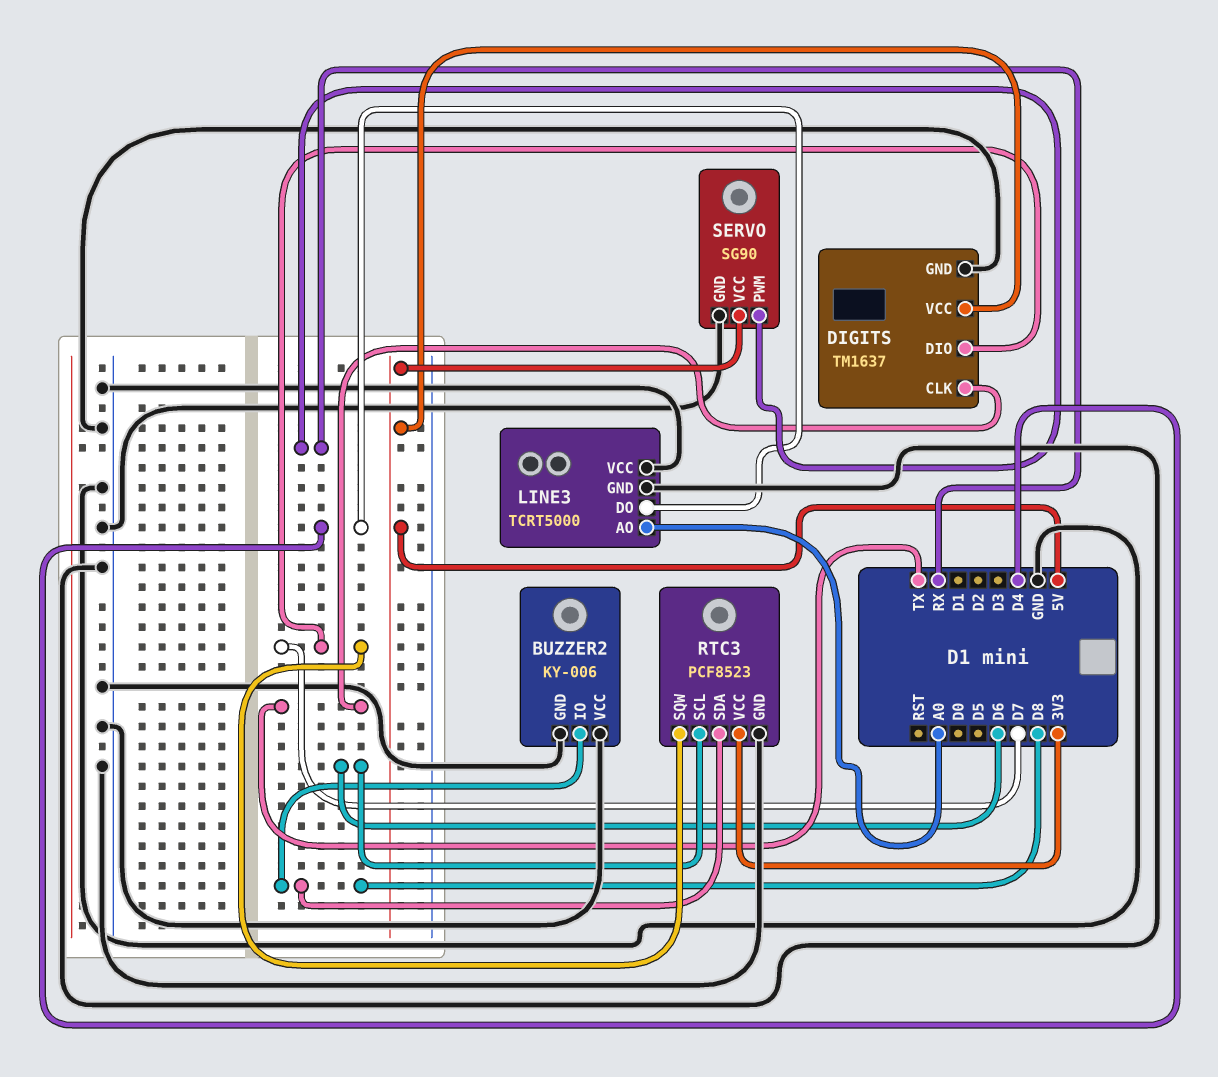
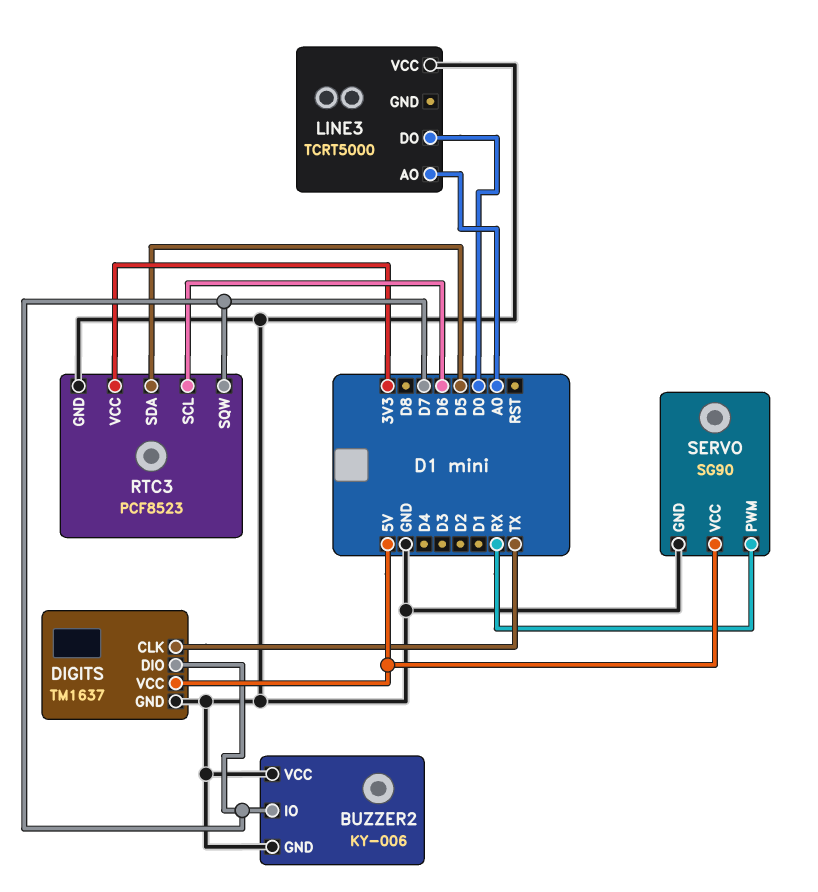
BUZZER2 pin IO: D8 -> D7
LINE3 pin DO: D4 -> D0
LINE3 pin GND: GND -> none
RTC3 pin SDA: D8 -> D5

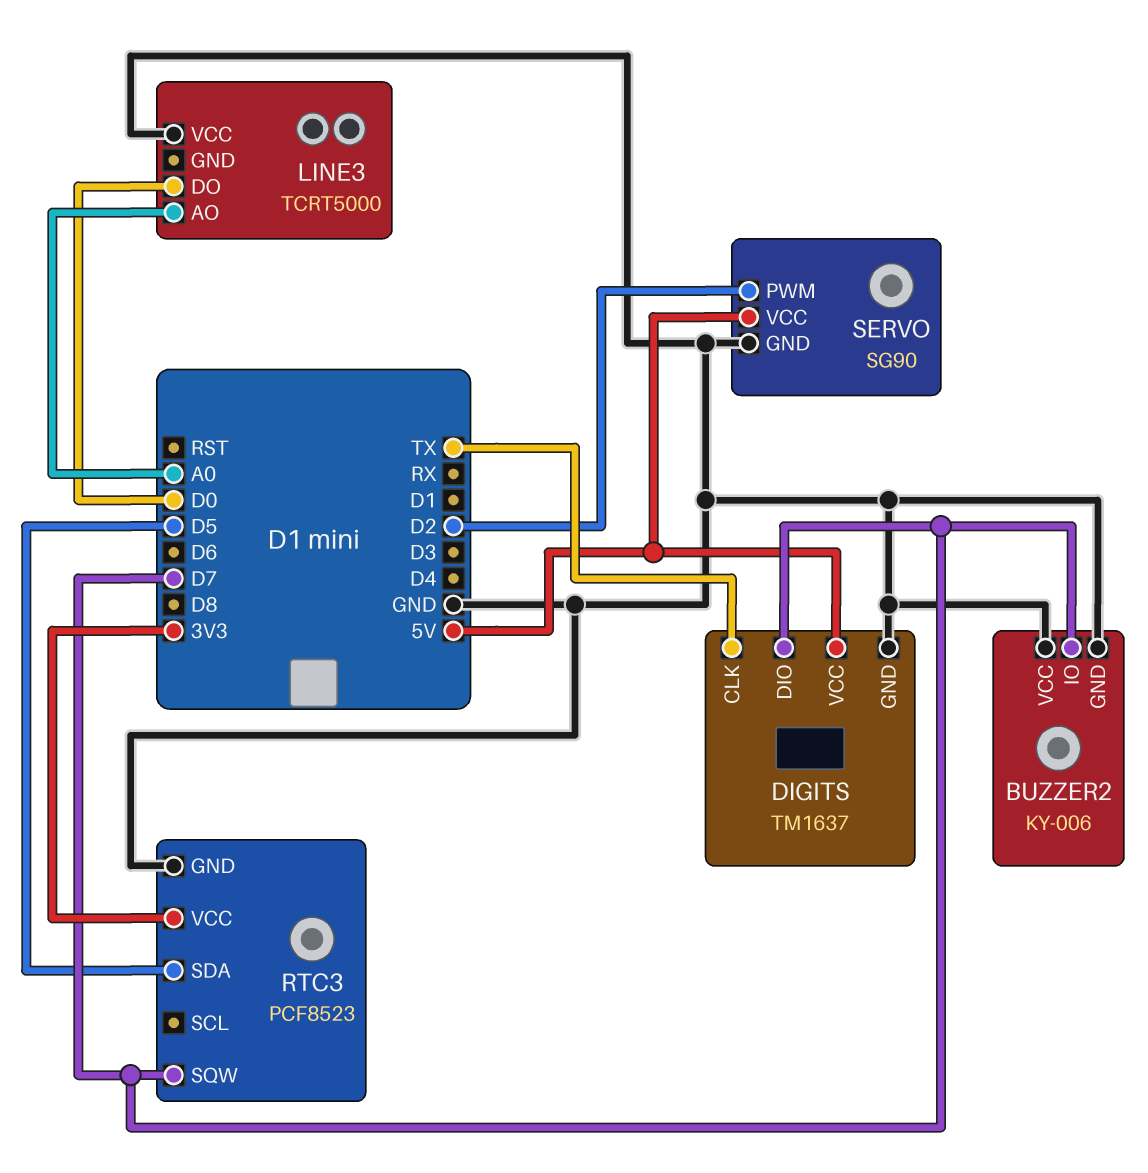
RTC3 pin SCL: D6 -> none
SERVO pin PWM: RX -> D2

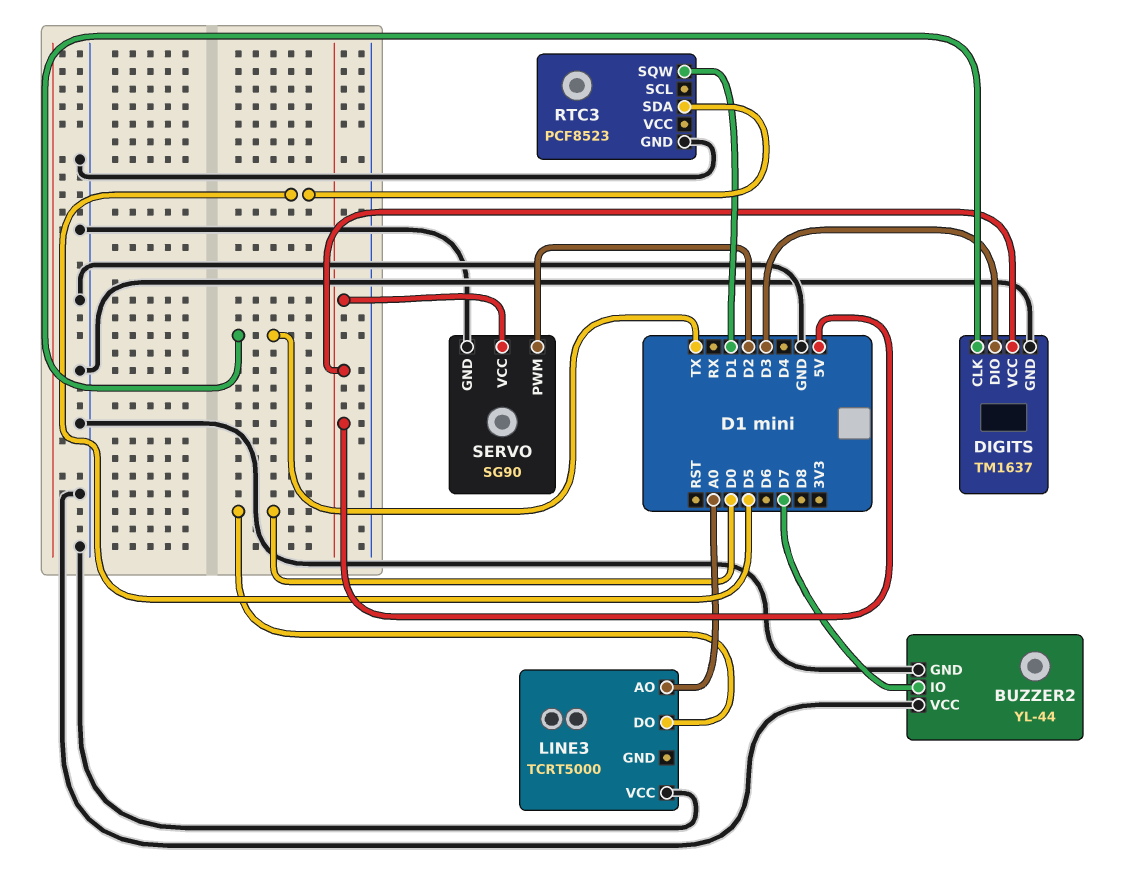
BUZZER2: KY-006 -> YL-44
DIGITS pin DIO: D7 -> D3
RTC3 pin SQW: D7 -> D1
RTC3 pin VCC: 3V3 -> none

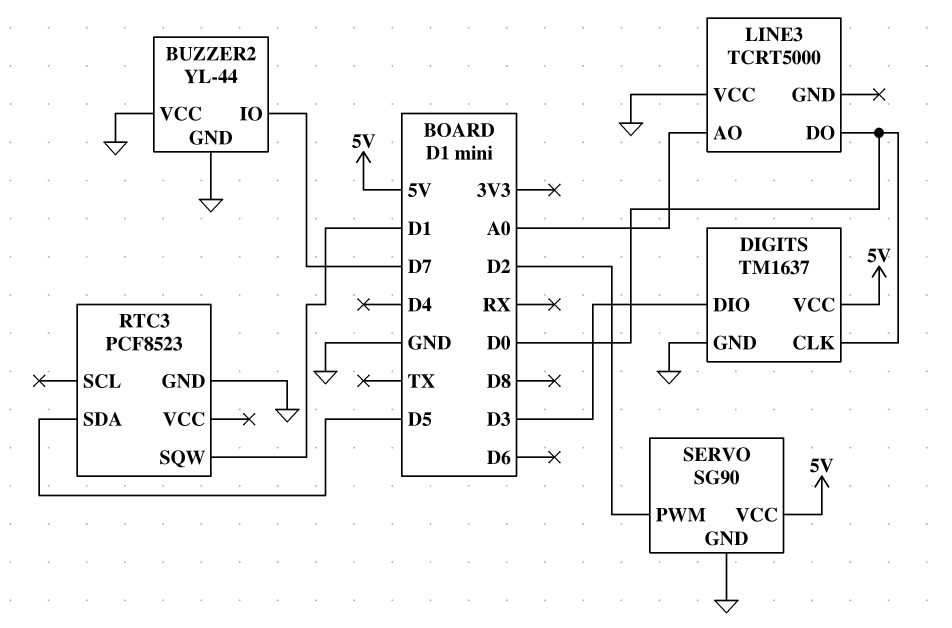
DIGITS pin CLK: TX -> D0

